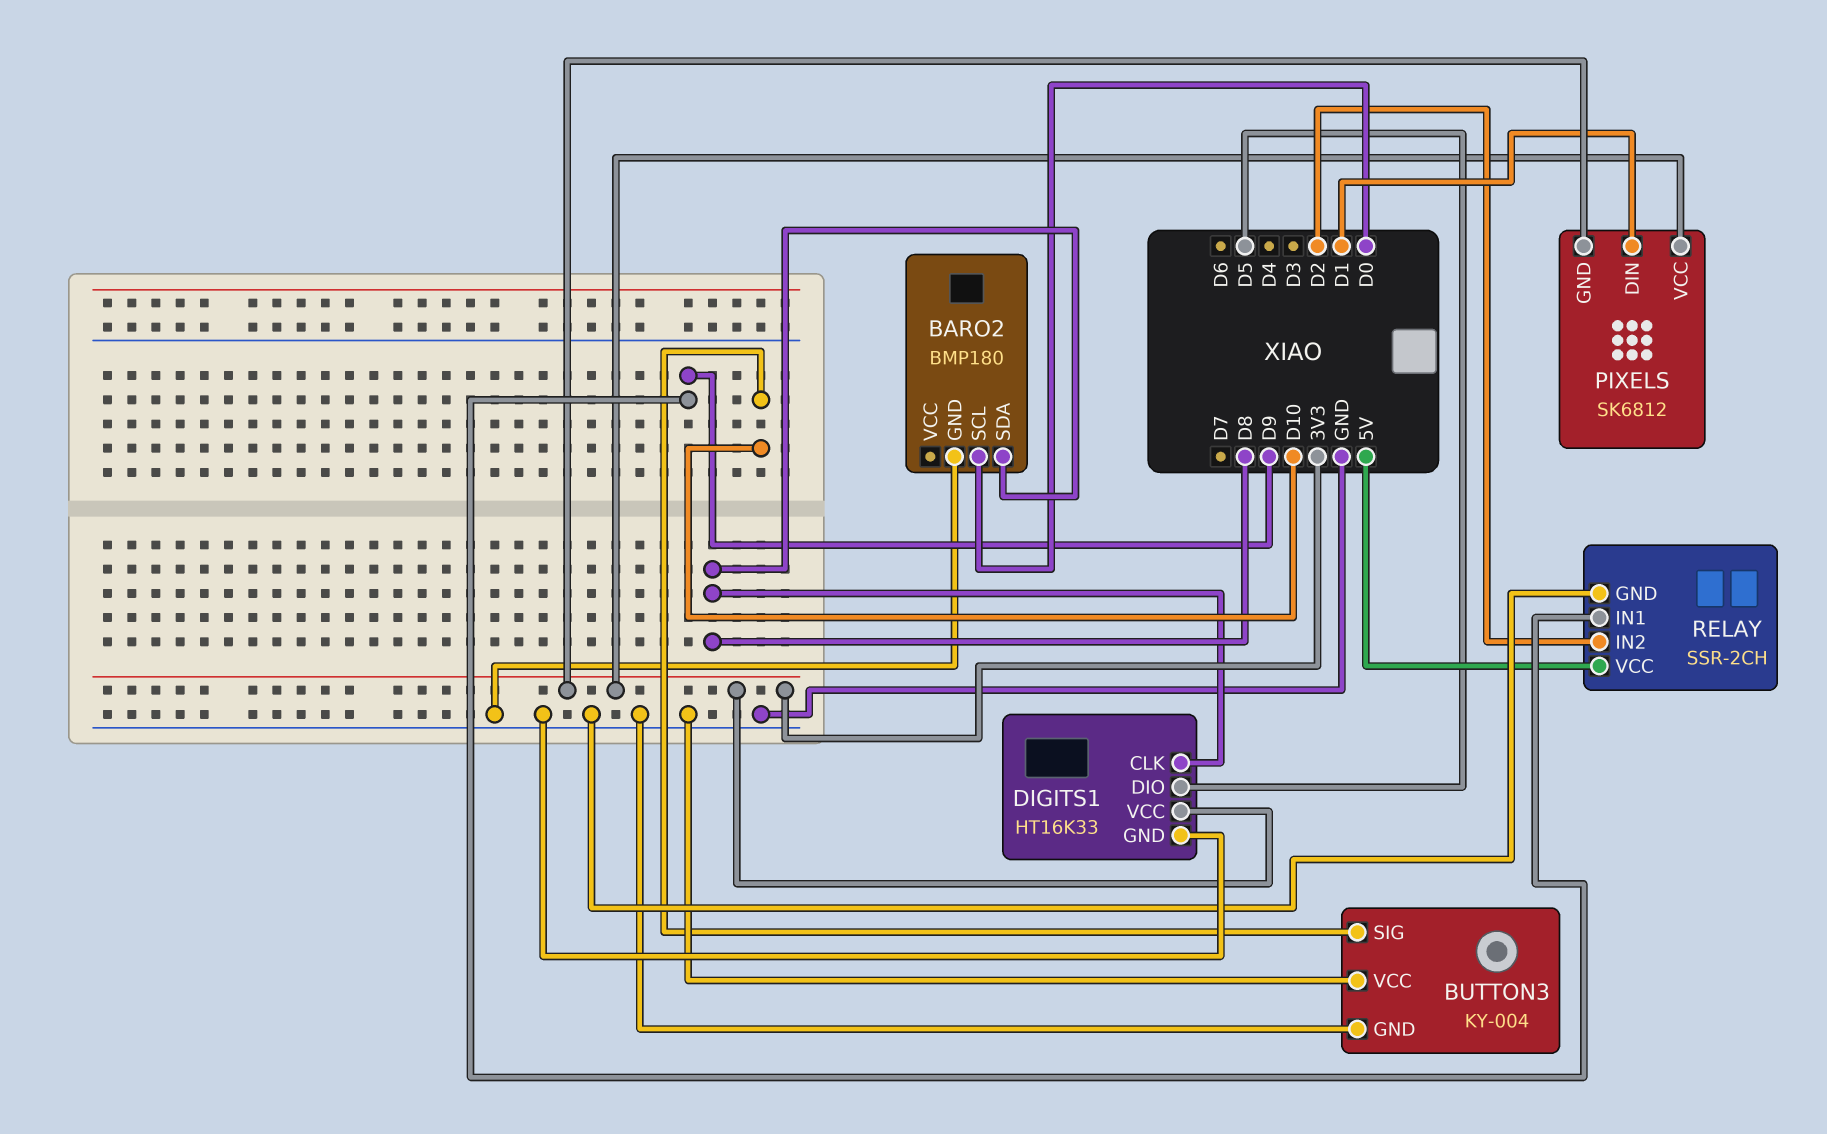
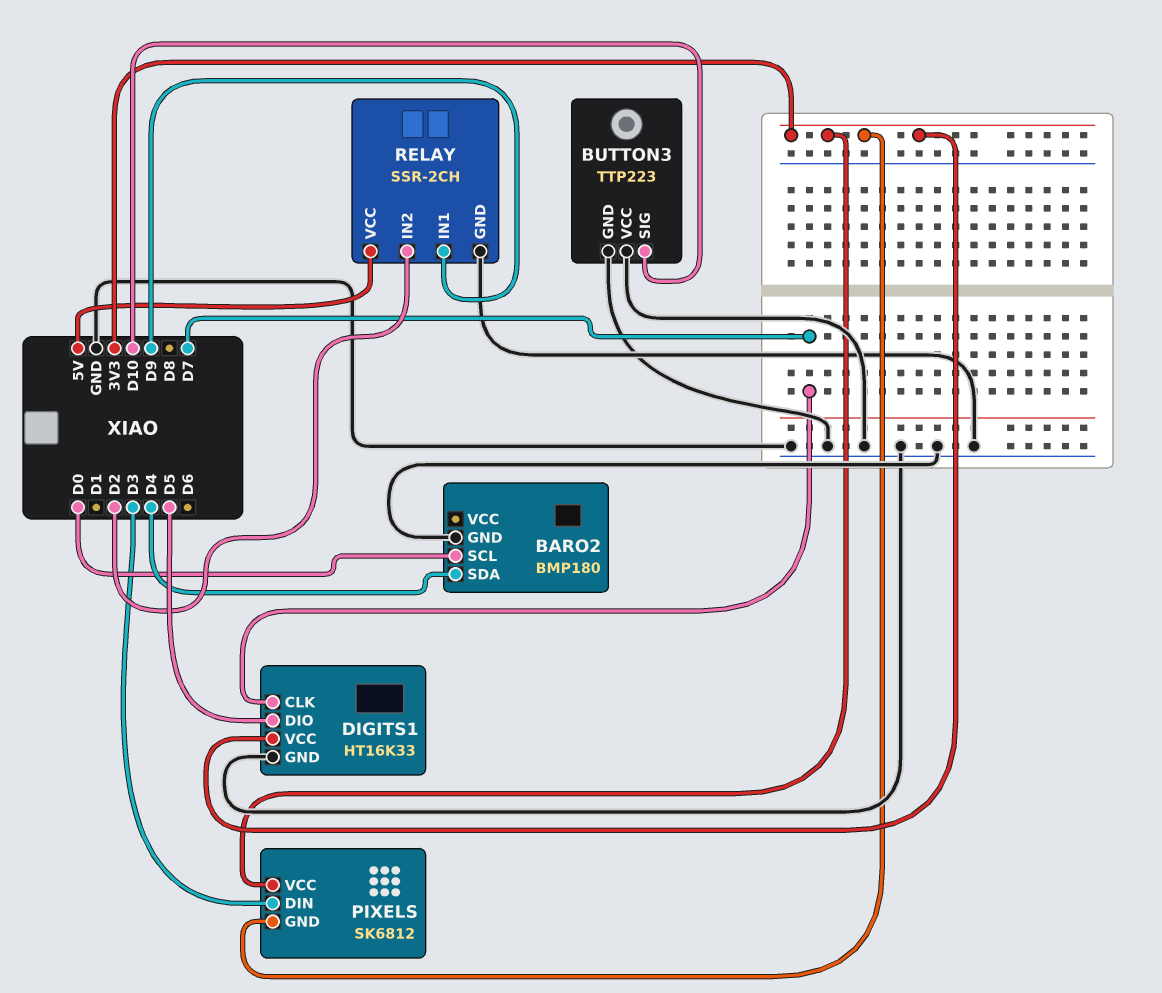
BARO2 pin SDA: D8 -> D4
BUTTON3: KY-004 -> TTP223
DIGITS1 pin CLK: D8 -> D7
PIXELS pin DIN: D1 -> D3

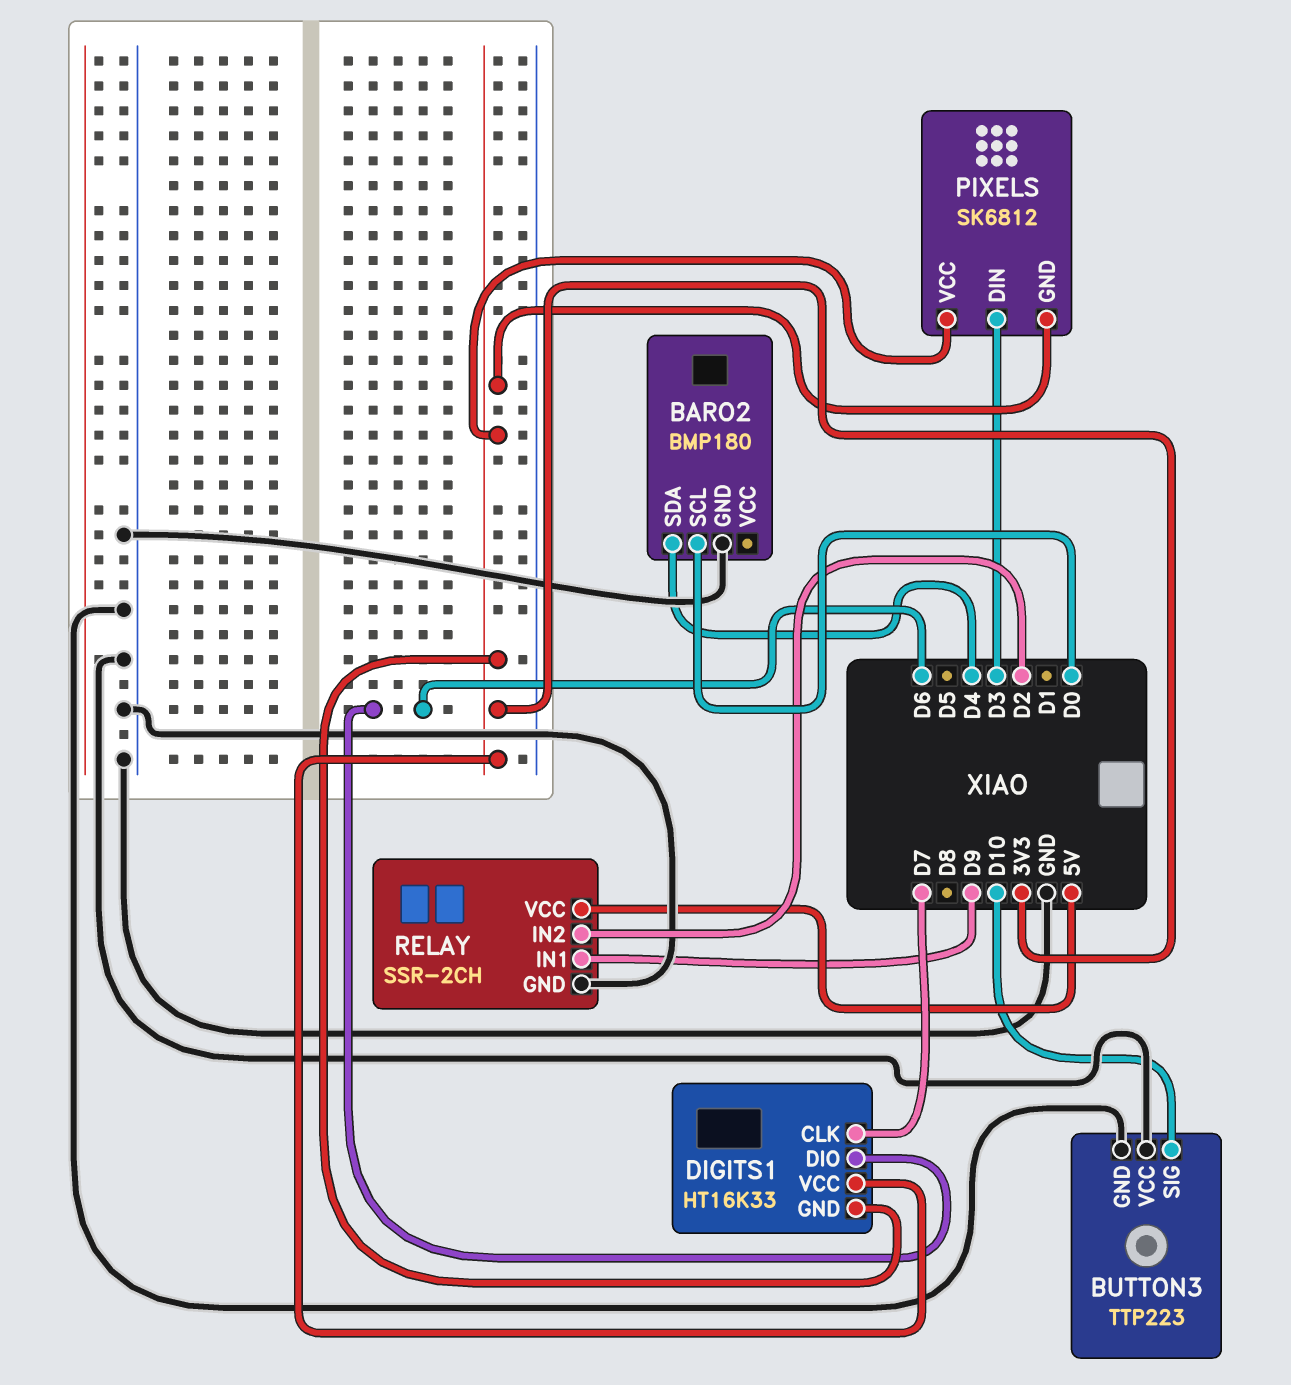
DIGITS1 pin DIO: D5 -> D6
DIGITS1 pin GND: GND -> 3V3

